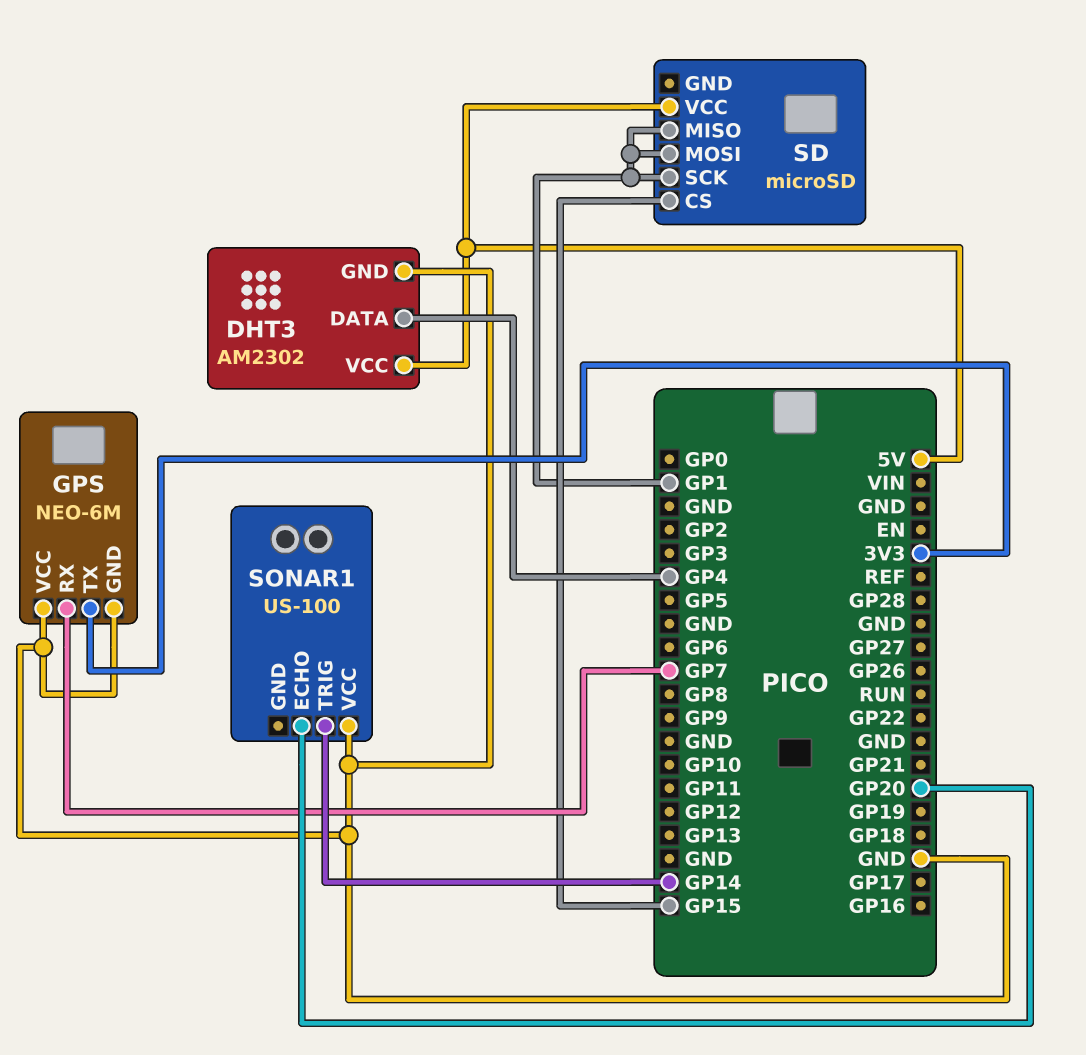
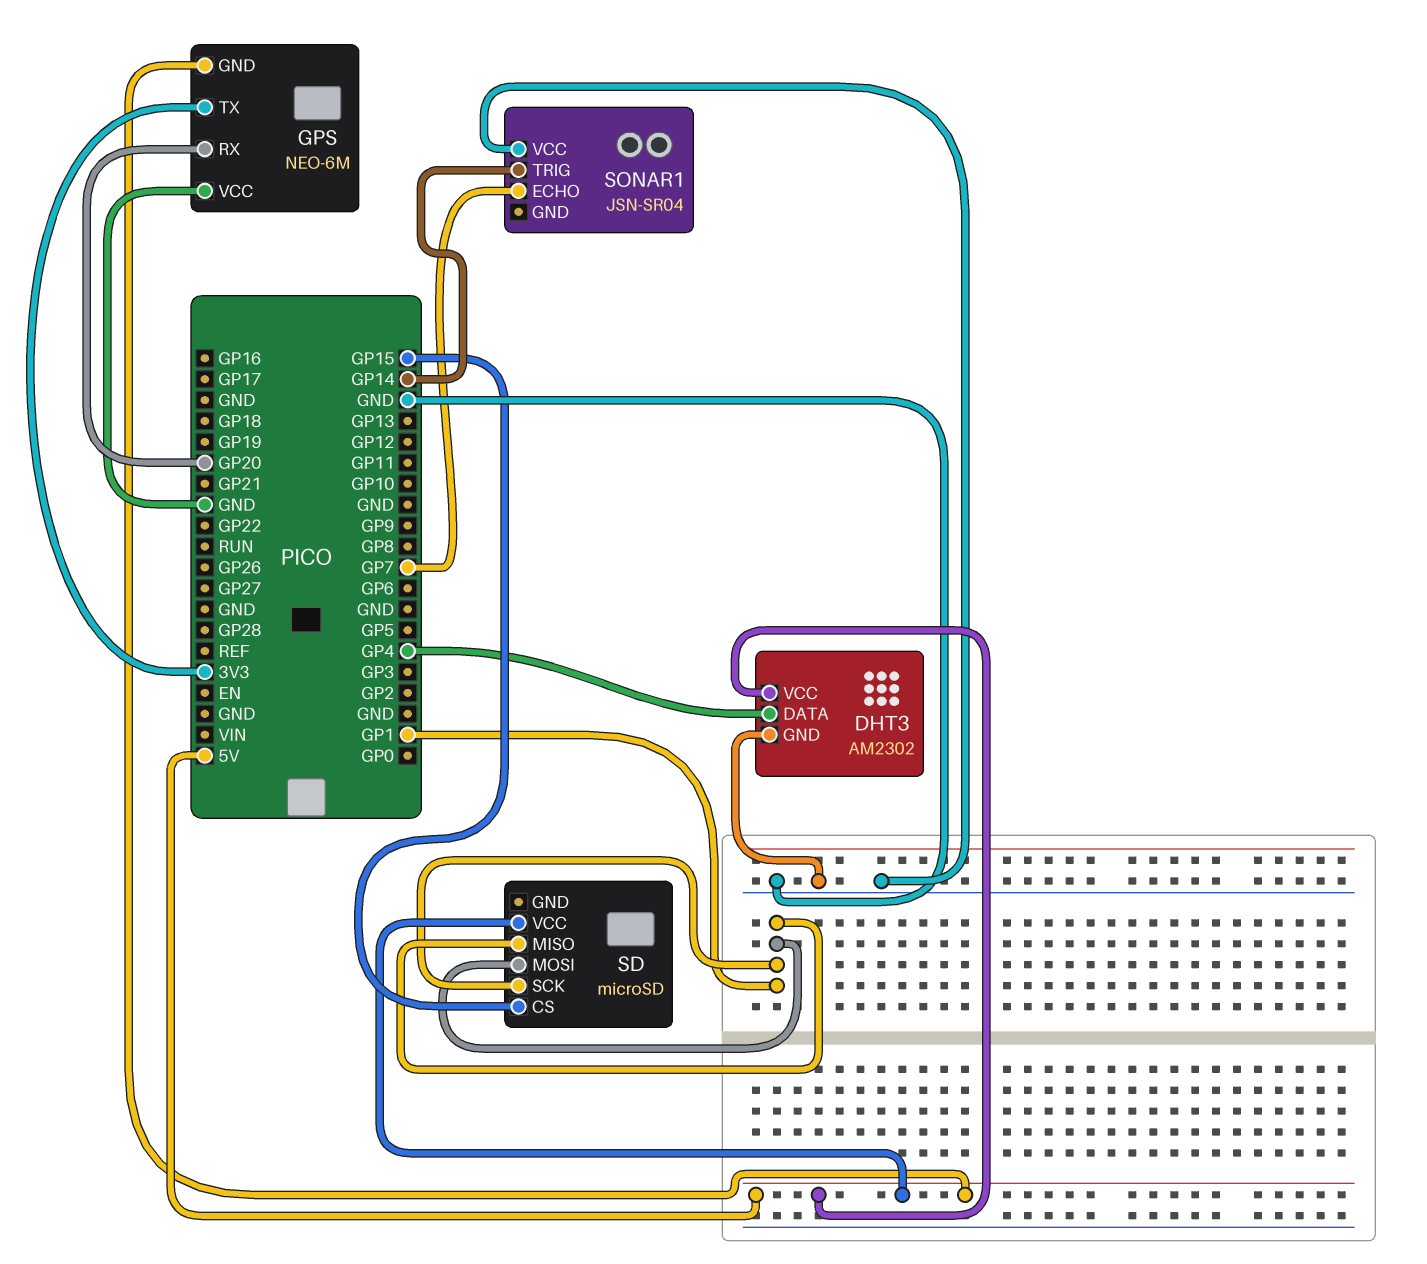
GPS pin GND: GND -> 5V
GPS pin RX: GP7 -> GP20
SONAR1: US-100 -> JSN-SR04
SONAR1 pin ECHO: GP20 -> GP7

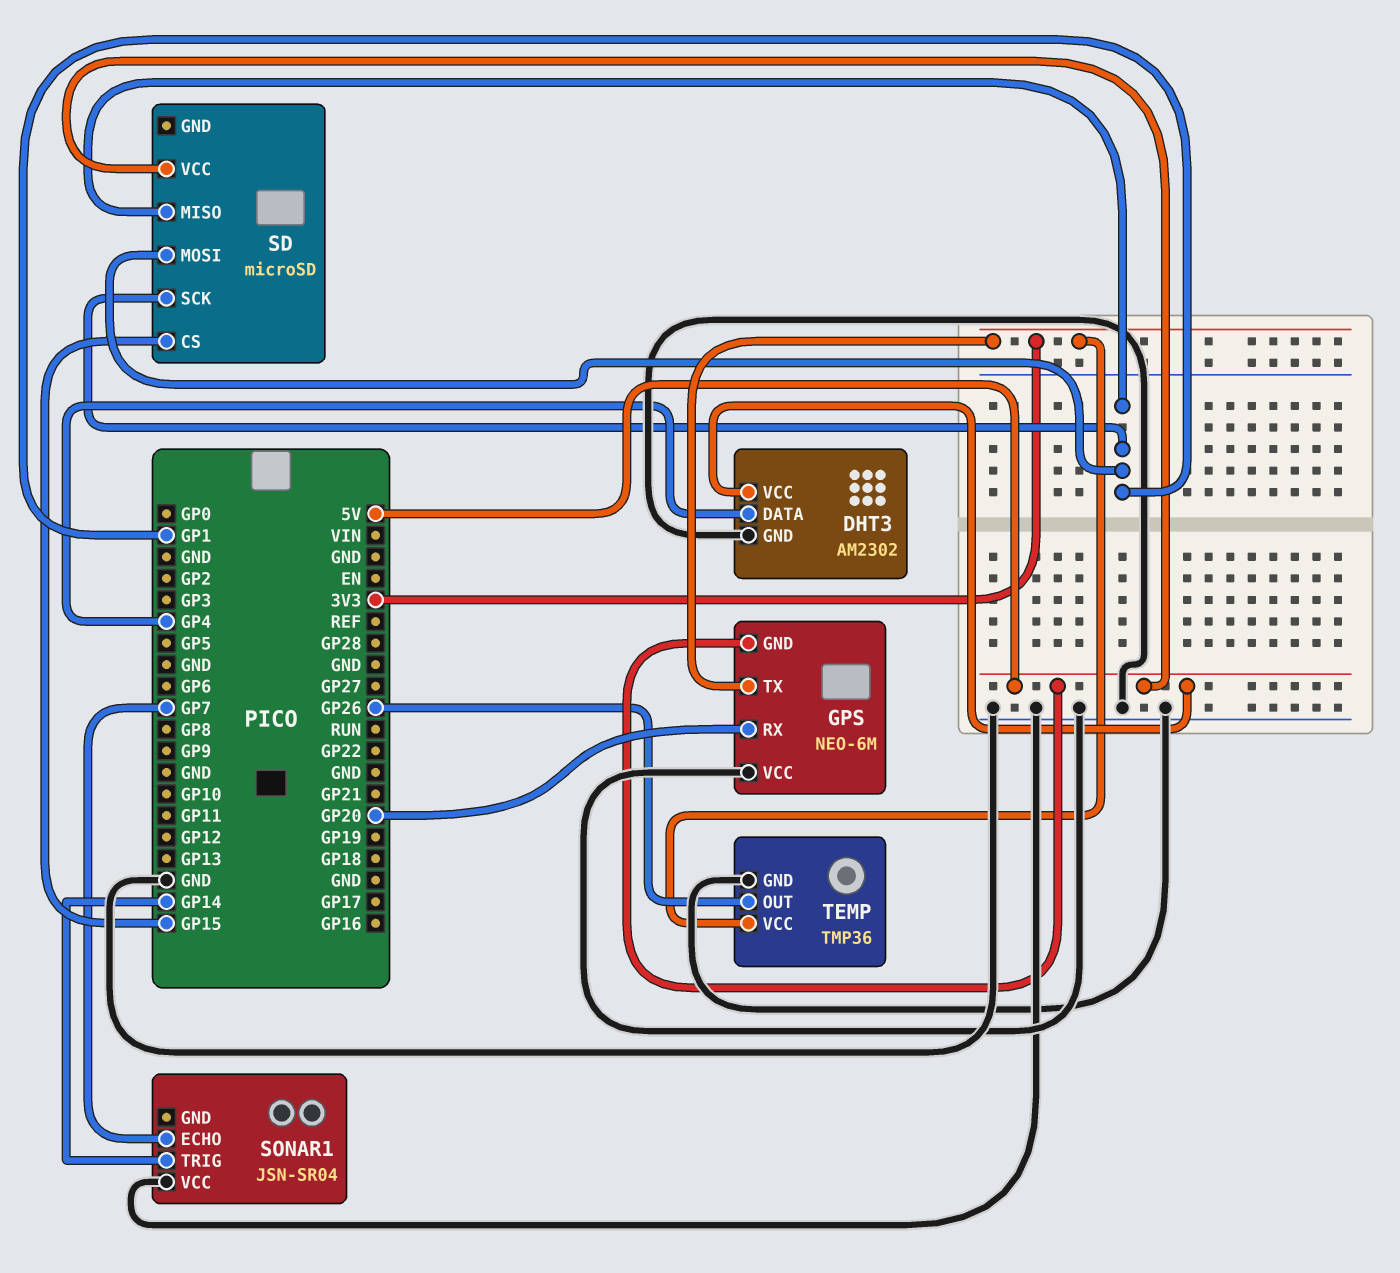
TEMP: none -> TMP36
TEMP pin GND: none -> GND
TEMP pin OUT: none -> GP26
TEMP pin VCC: none -> 3V3

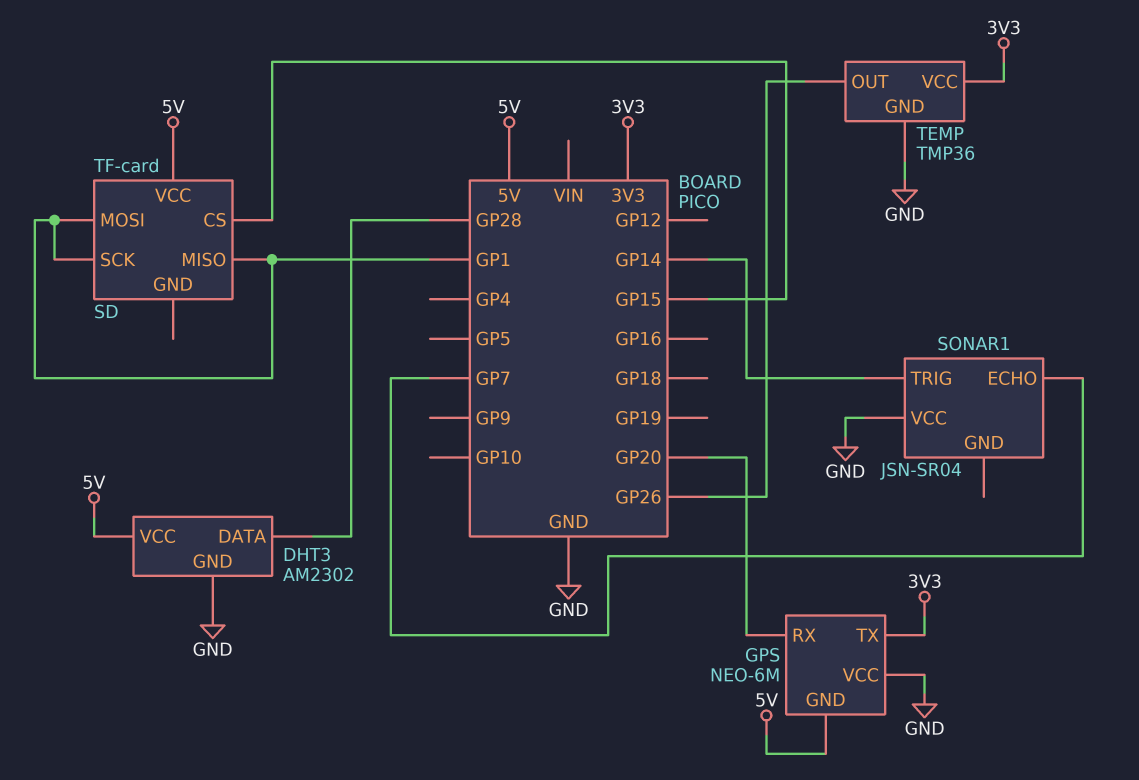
DHT3 pin DATA: GP4 -> GP28
SD: microSD -> TF-card

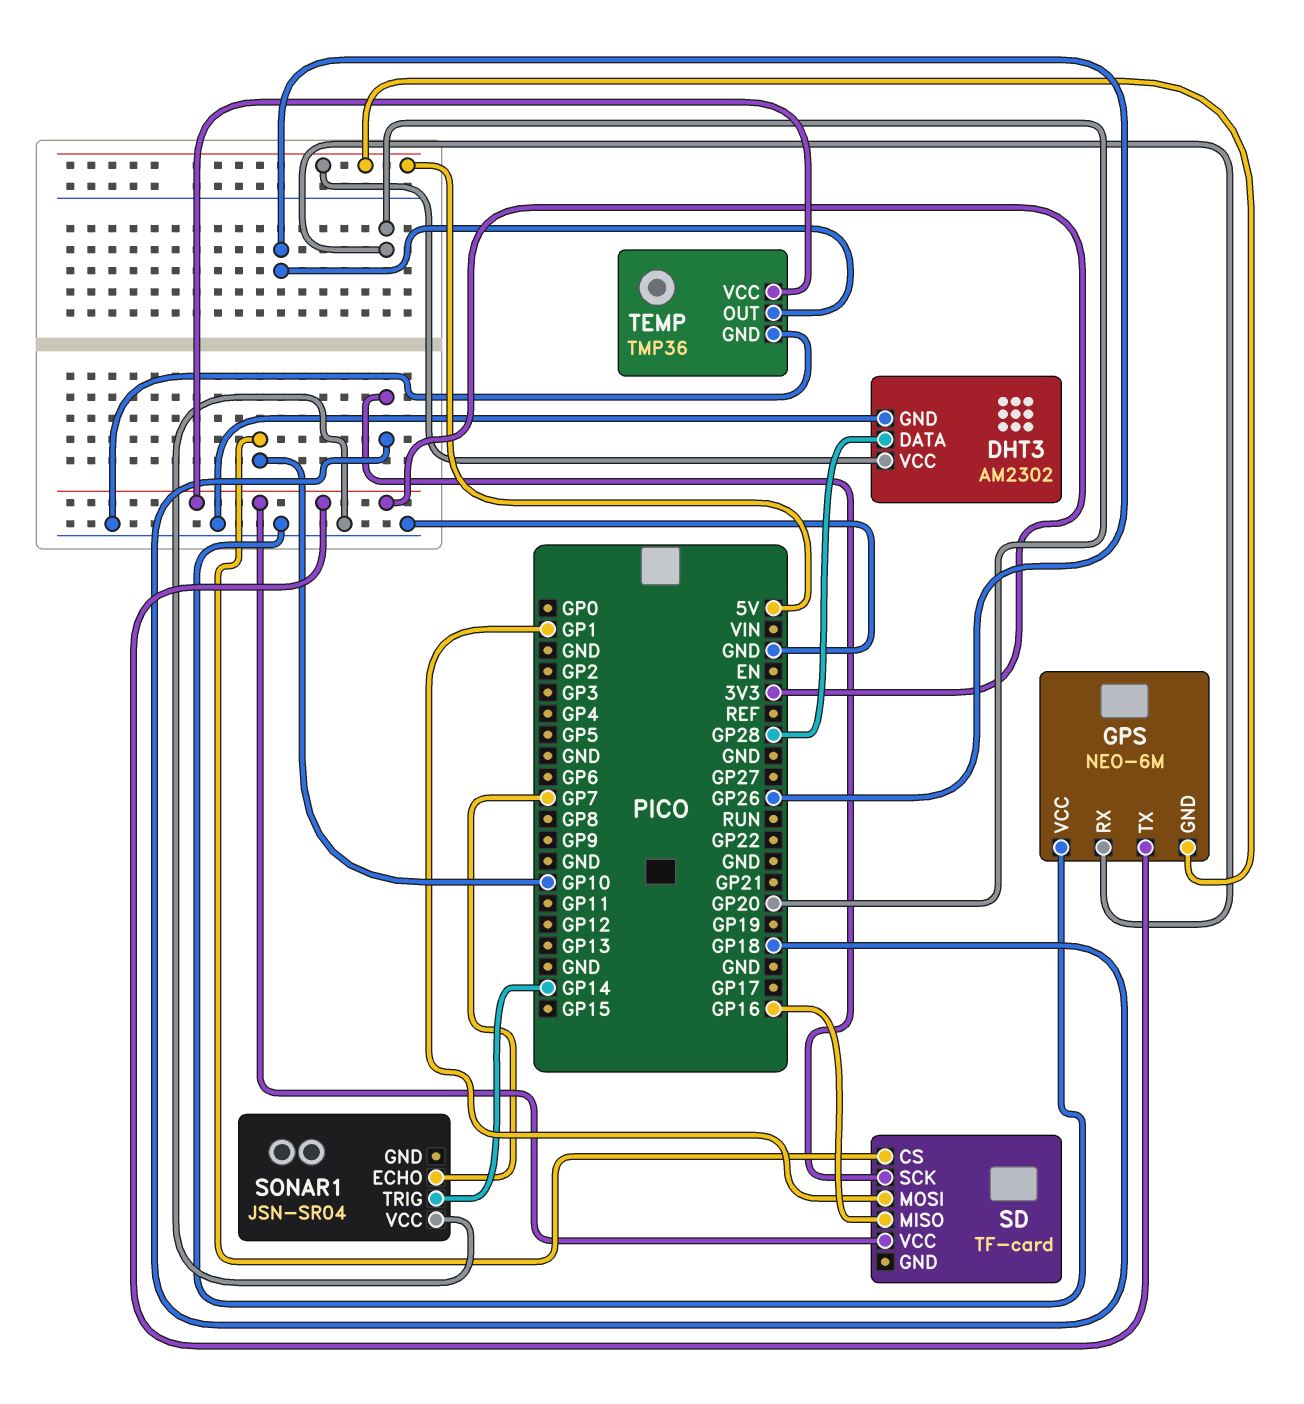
SD pin CS: GP15 -> GP10
SD pin MISO: GP1 -> GP16
SD pin SCK: GP1 -> GP18
SD pin VCC: 5V -> 3V3

